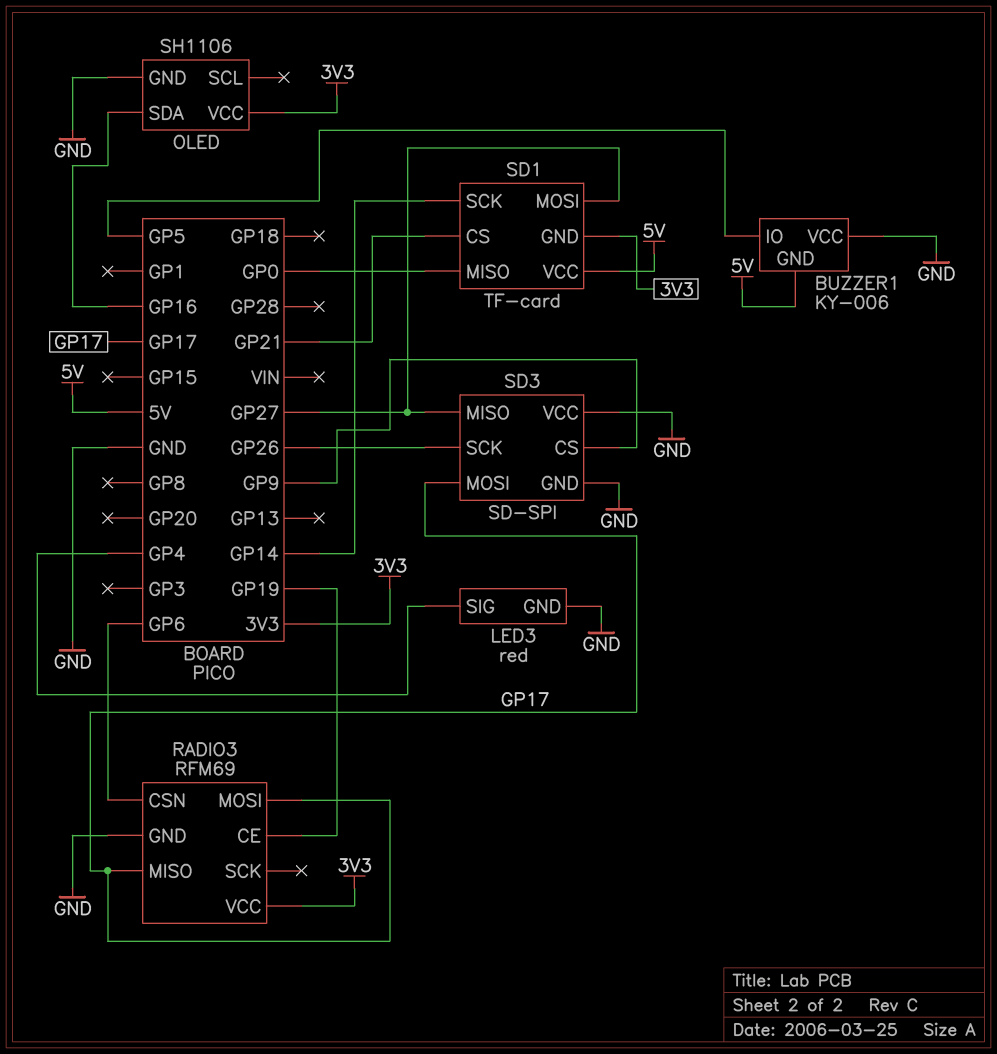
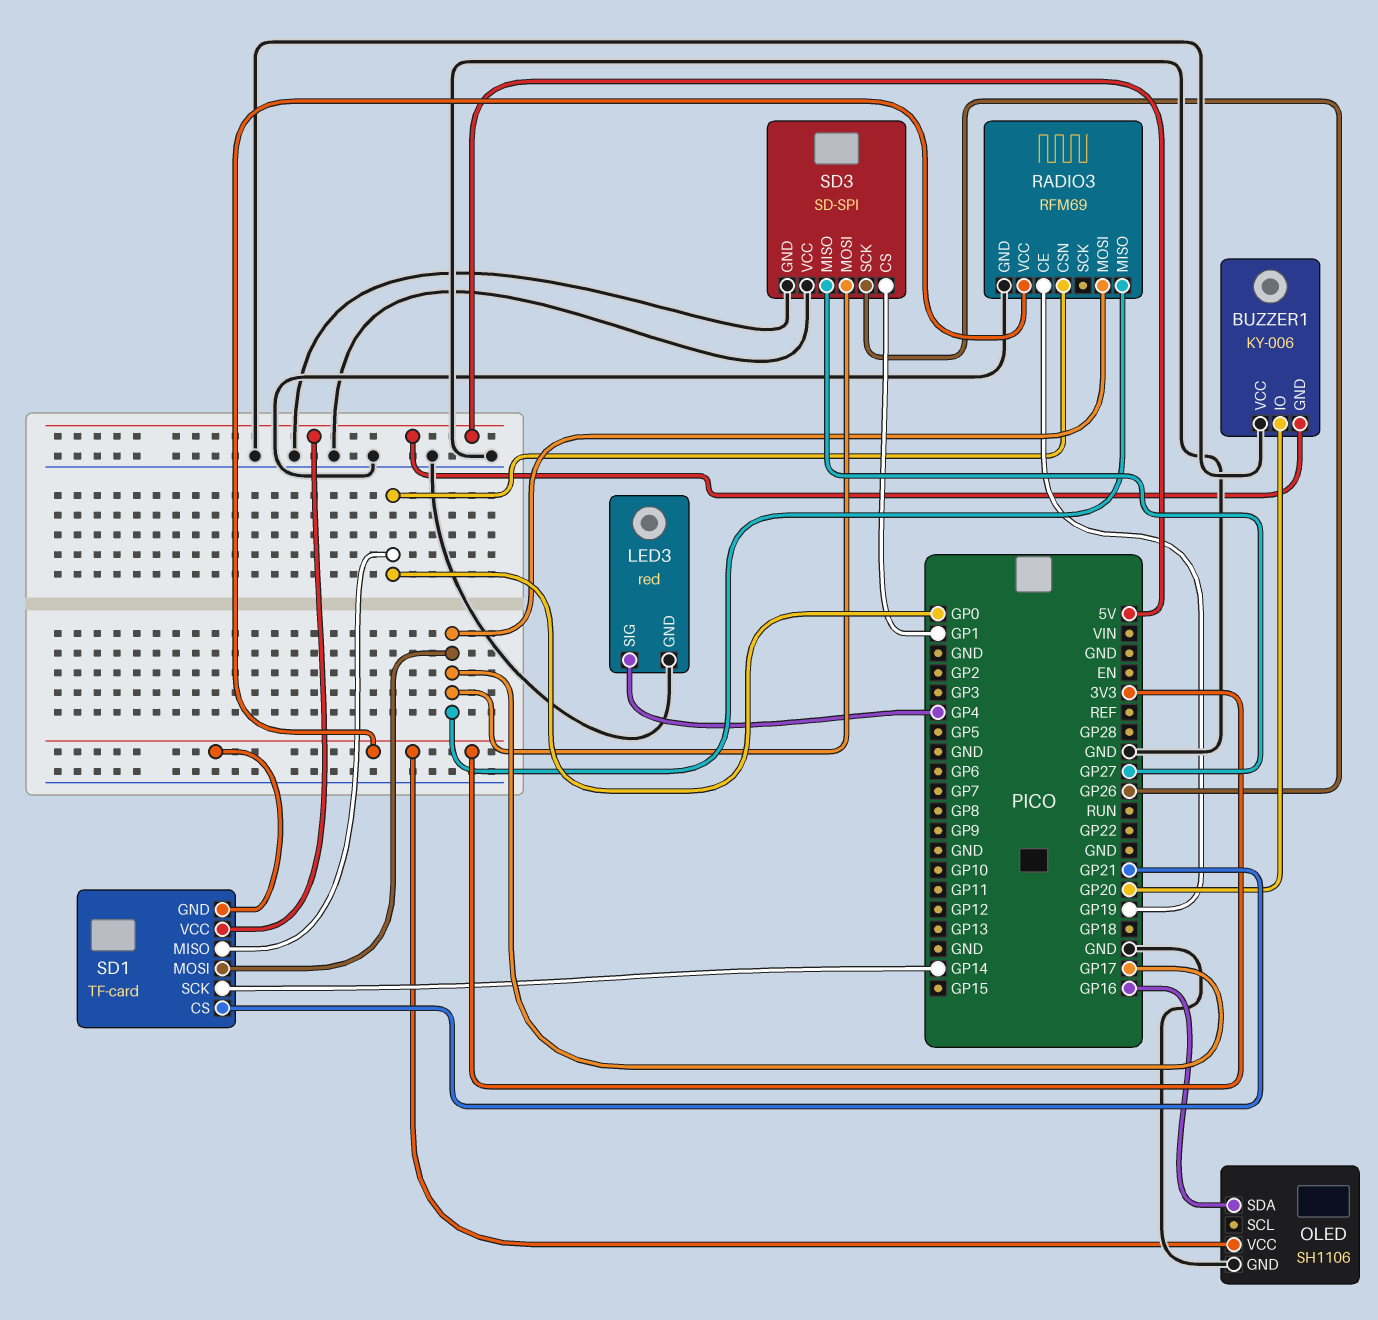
BUZZER1 pin IO: GP5 -> GP20
RADIO3 pin CSN: GP6 -> GP0
SD1 pin MOSI: GP27 -> GP17
SD3 pin CS: GP9 -> GP1

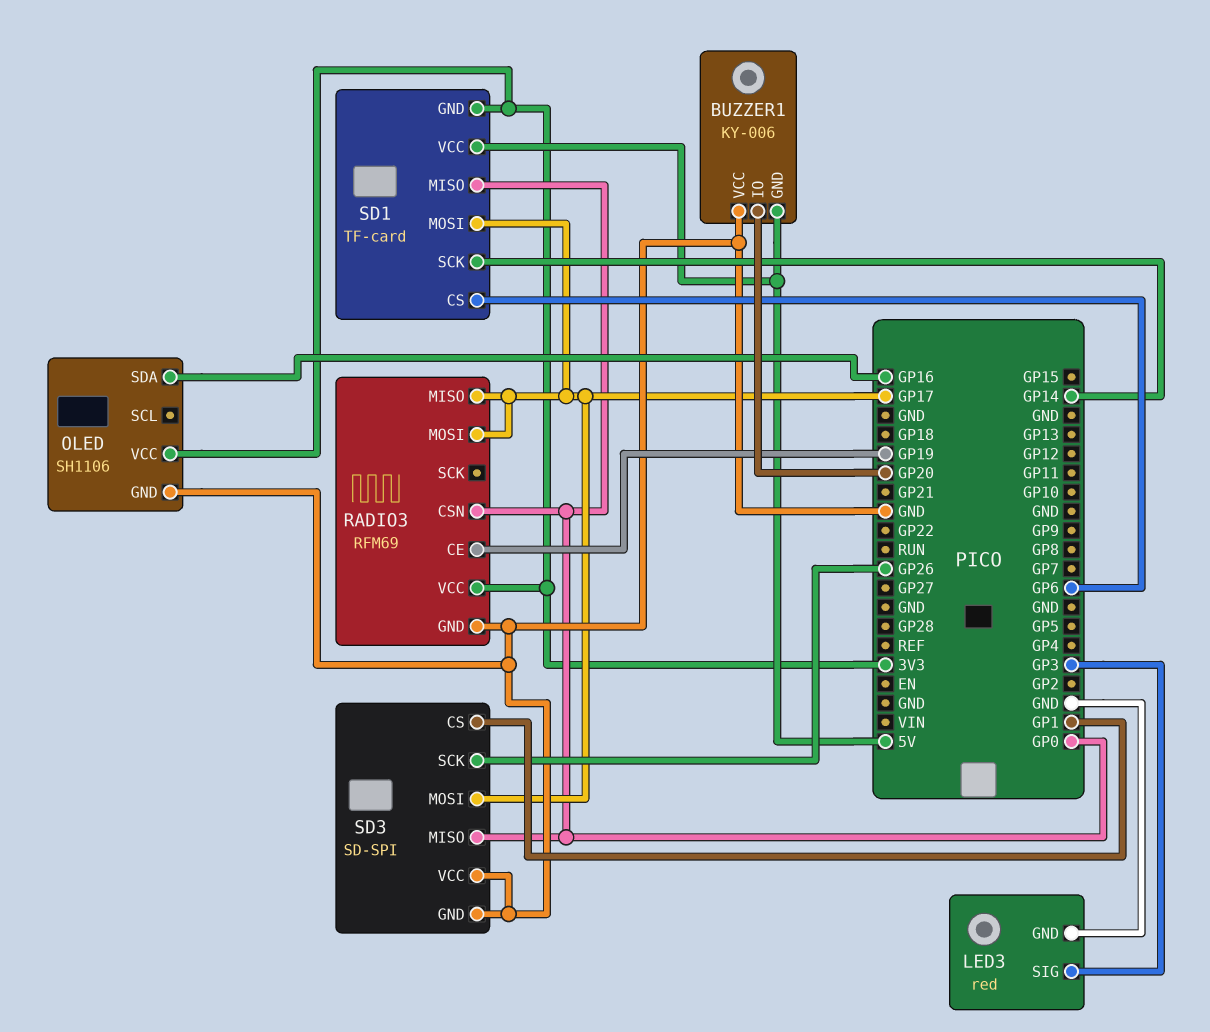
LED3 pin SIG: GP4 -> GP3
SD1 pin CS: GP21 -> GP6
SD3 pin MISO: GP27 -> GP0

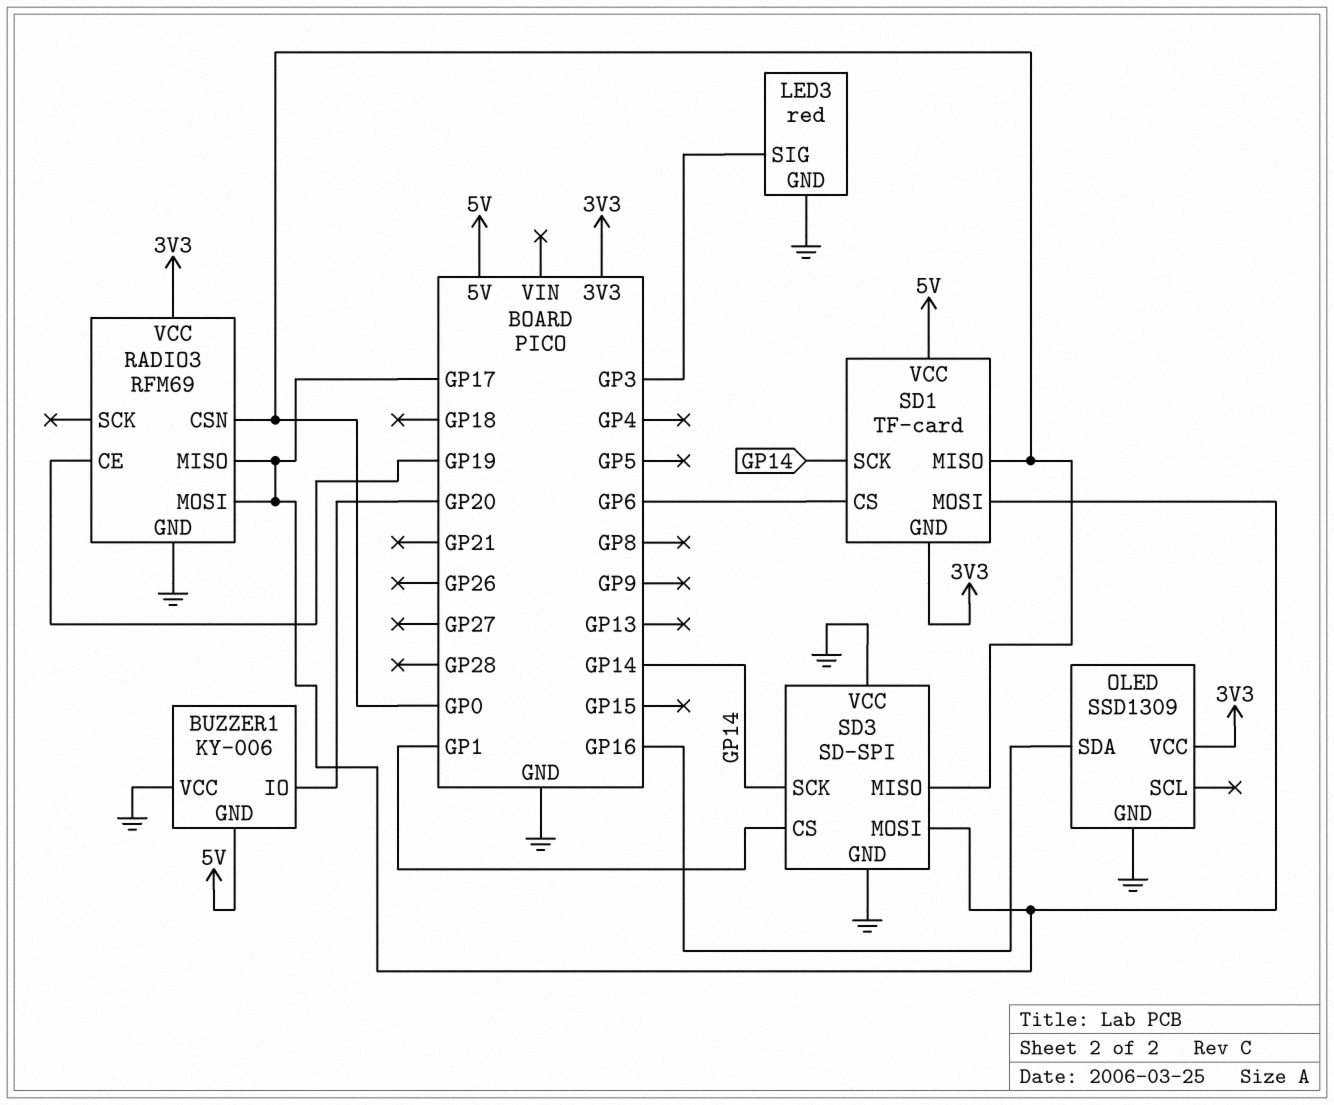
OLED: SH1106 -> SSD1309
SD3 pin SCK: GP26 -> GP14

